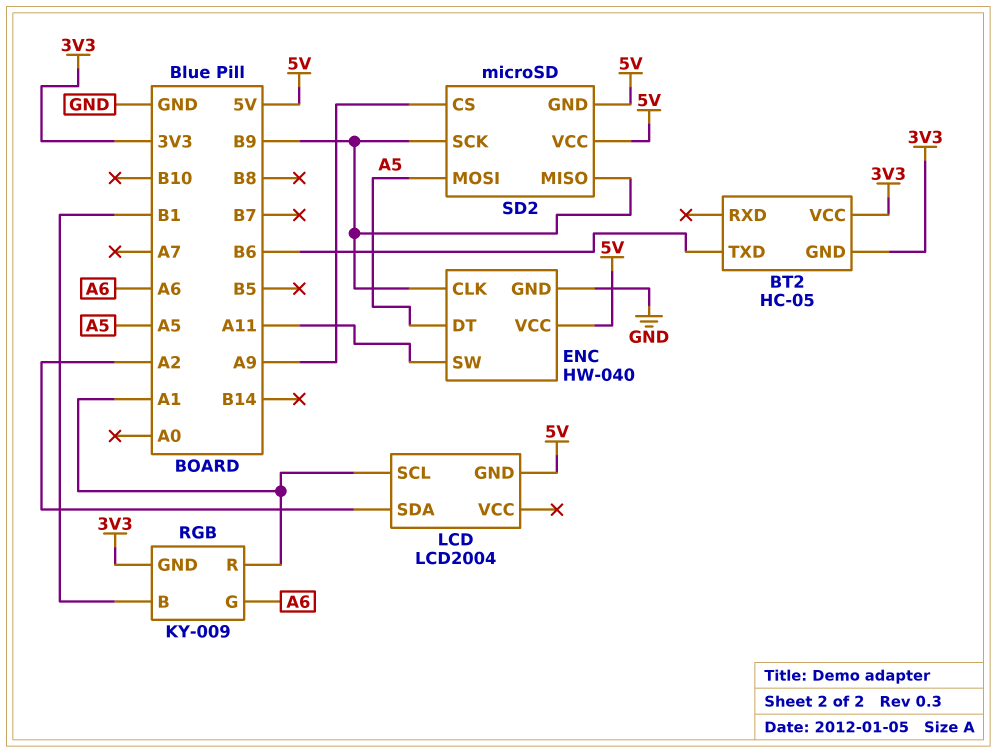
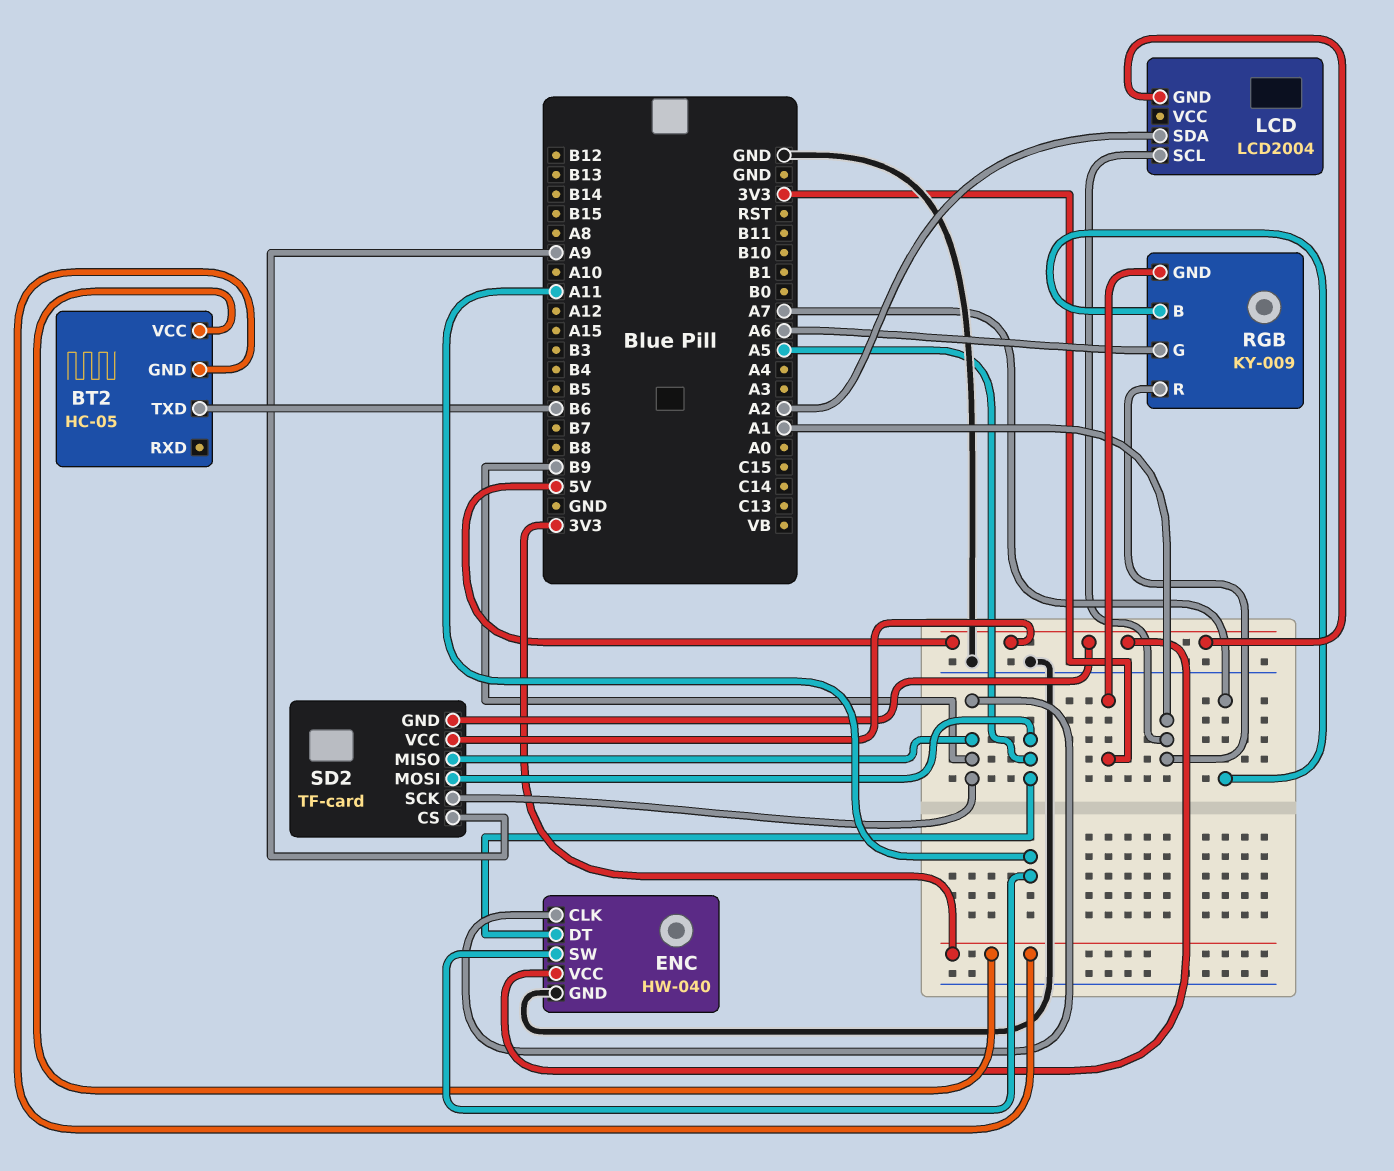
RGB pin B: B1 -> A7
SD2: microSD -> TF-card

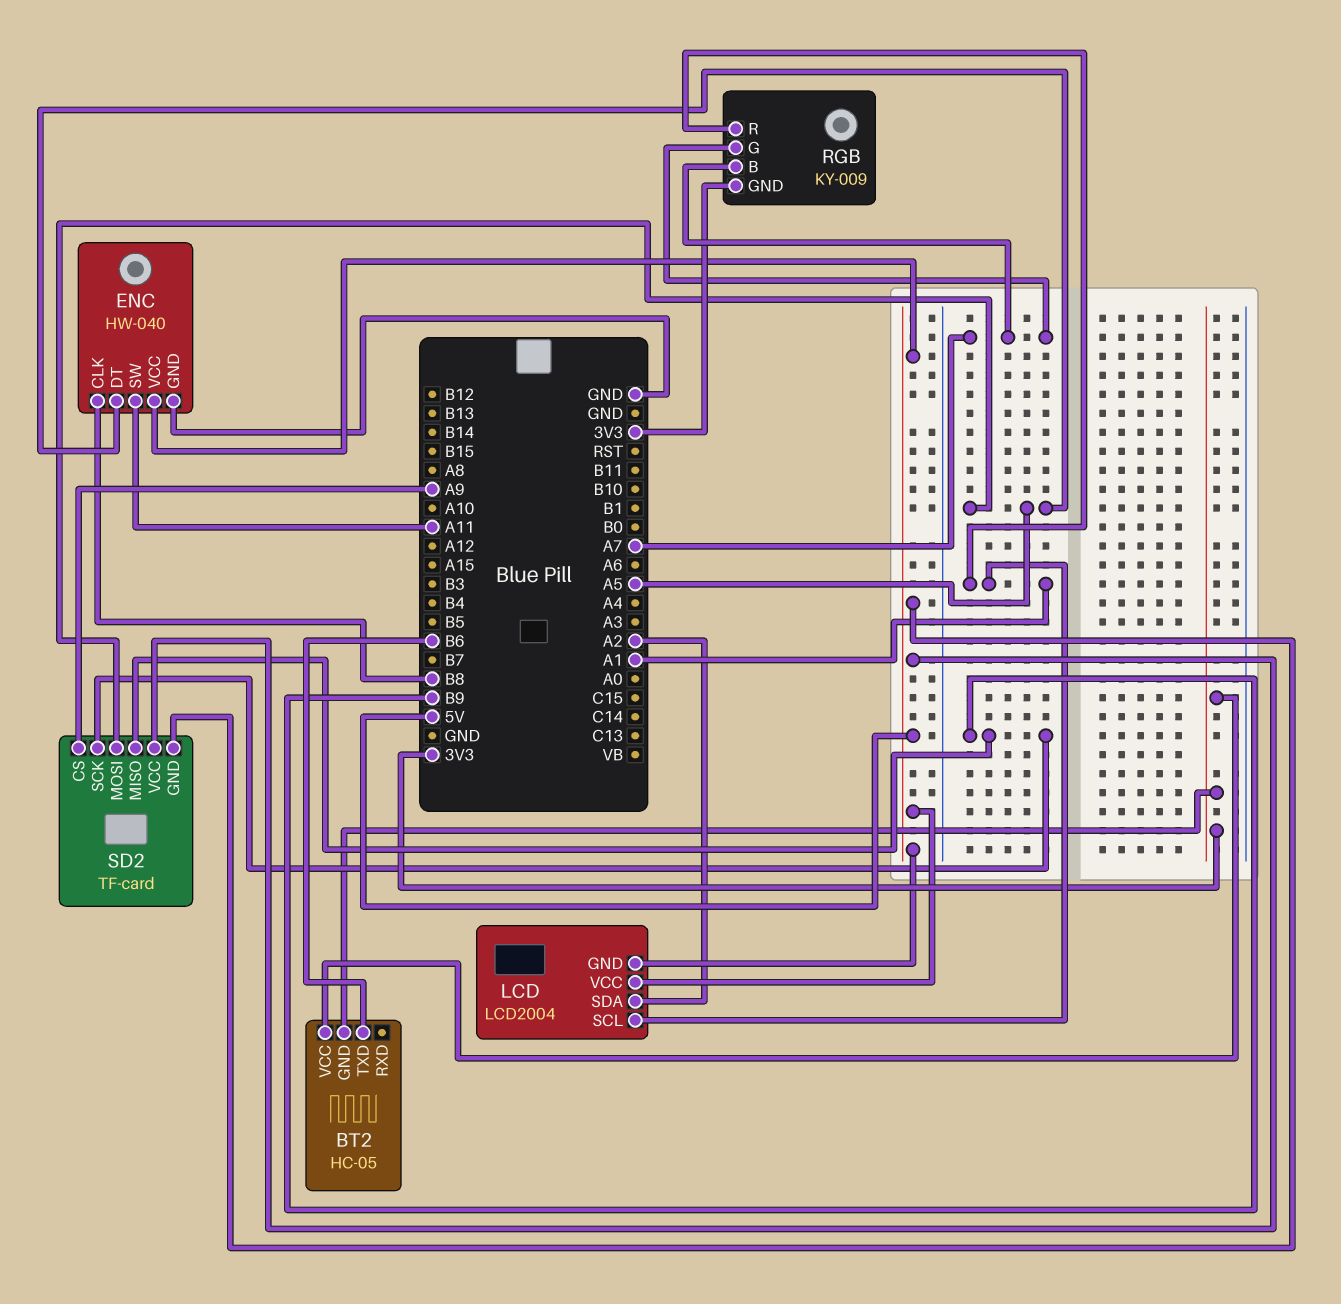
ENC pin CLK: B9 -> B8
LCD pin VCC: none -> 5V
RGB pin G: A6 -> A7

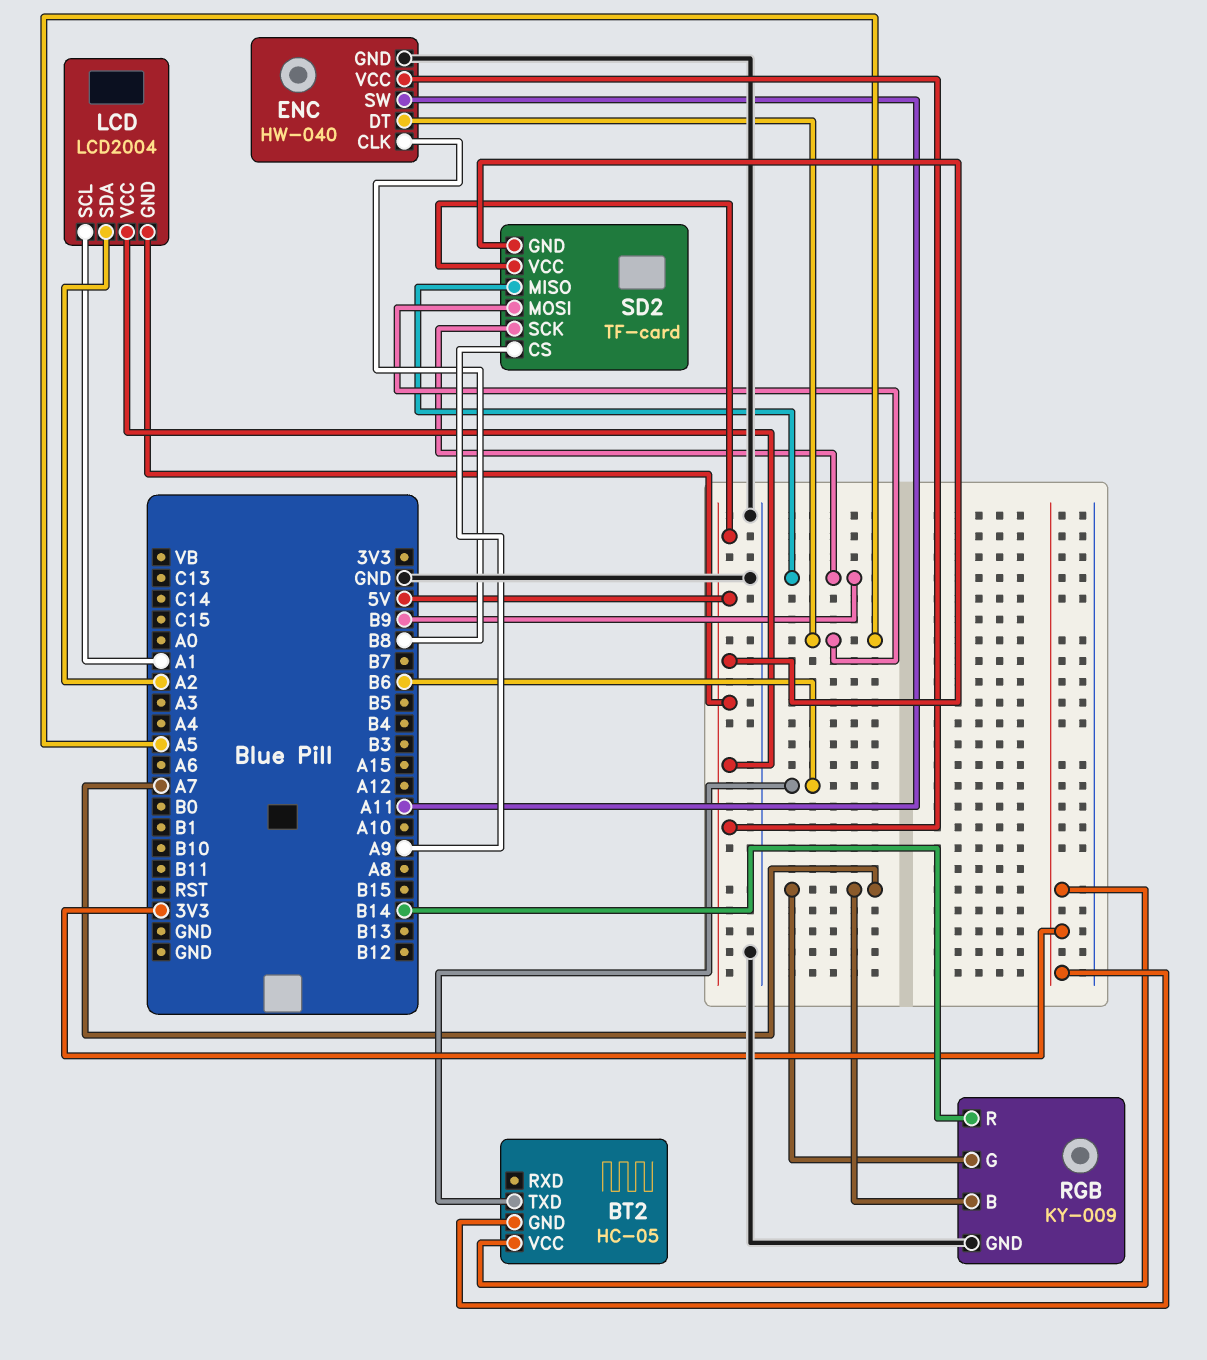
RGB pin GND: 3V3 -> GND
RGB pin R: A1 -> B14

